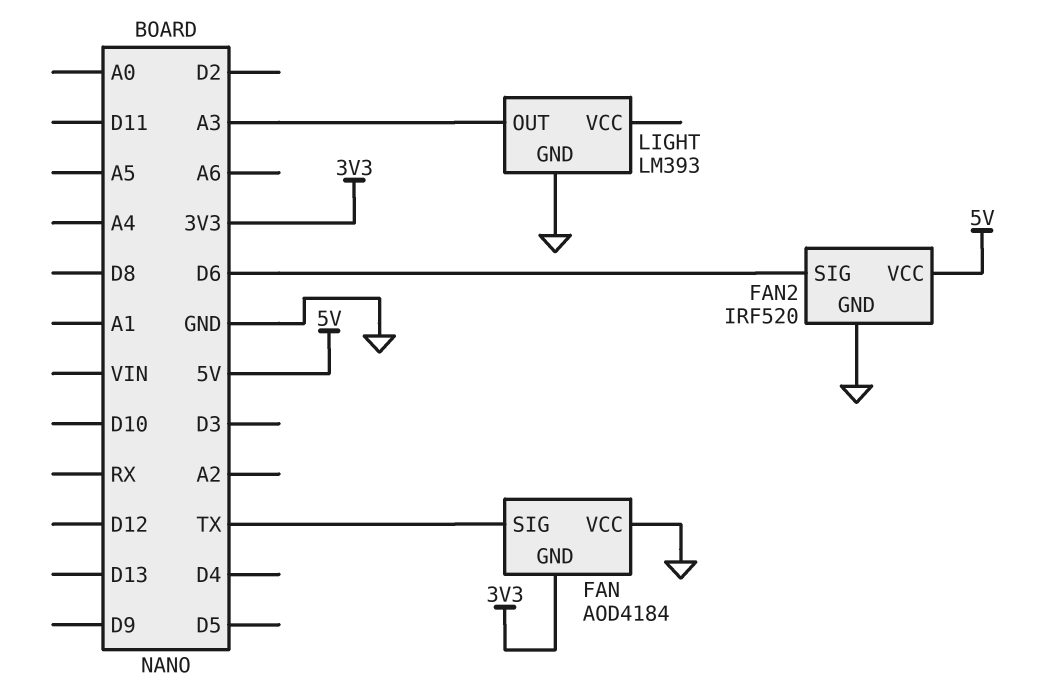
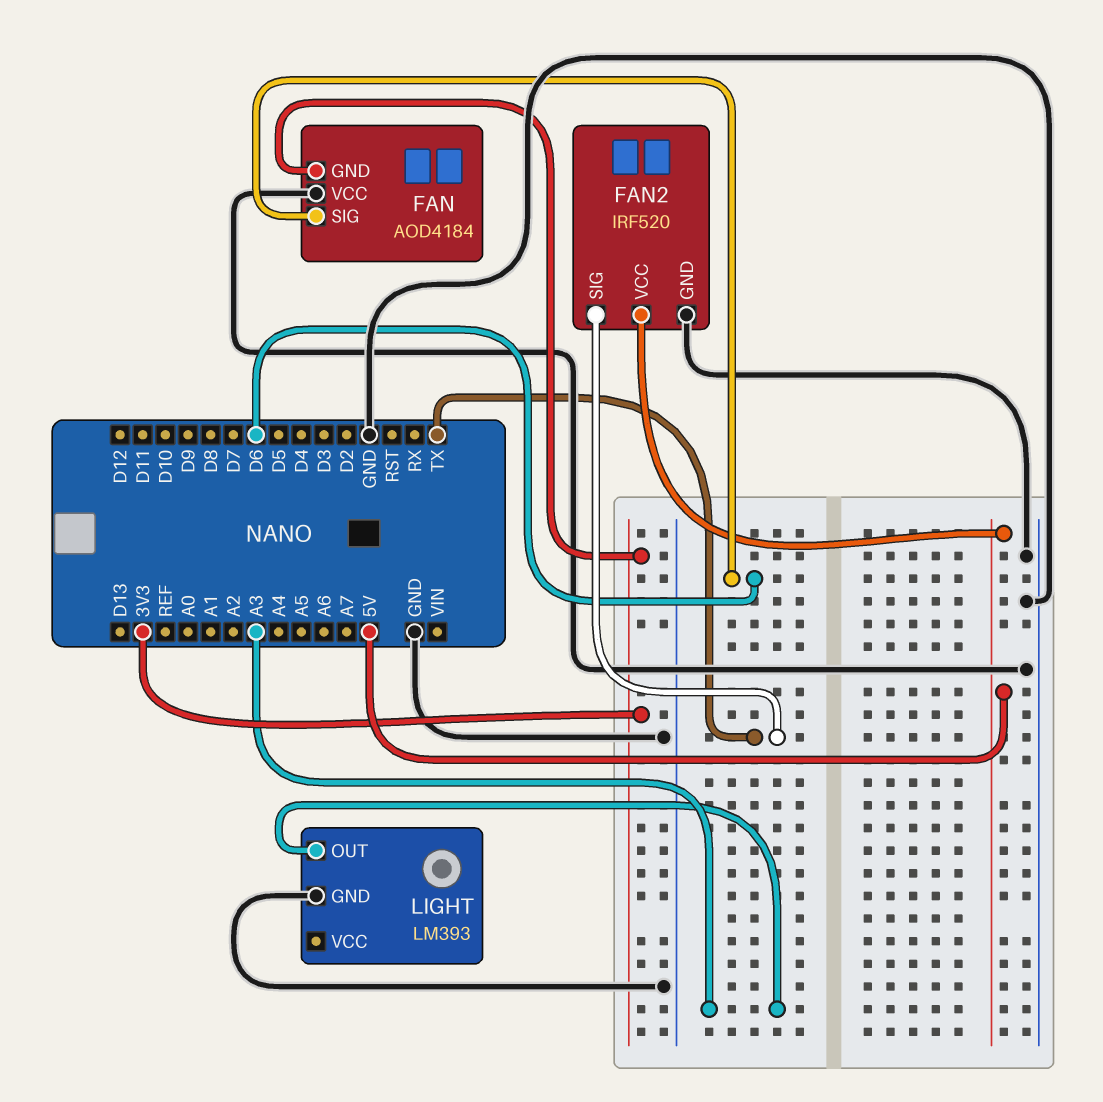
FAN pin SIG: TX -> D6
FAN2 pin SIG: D6 -> TX

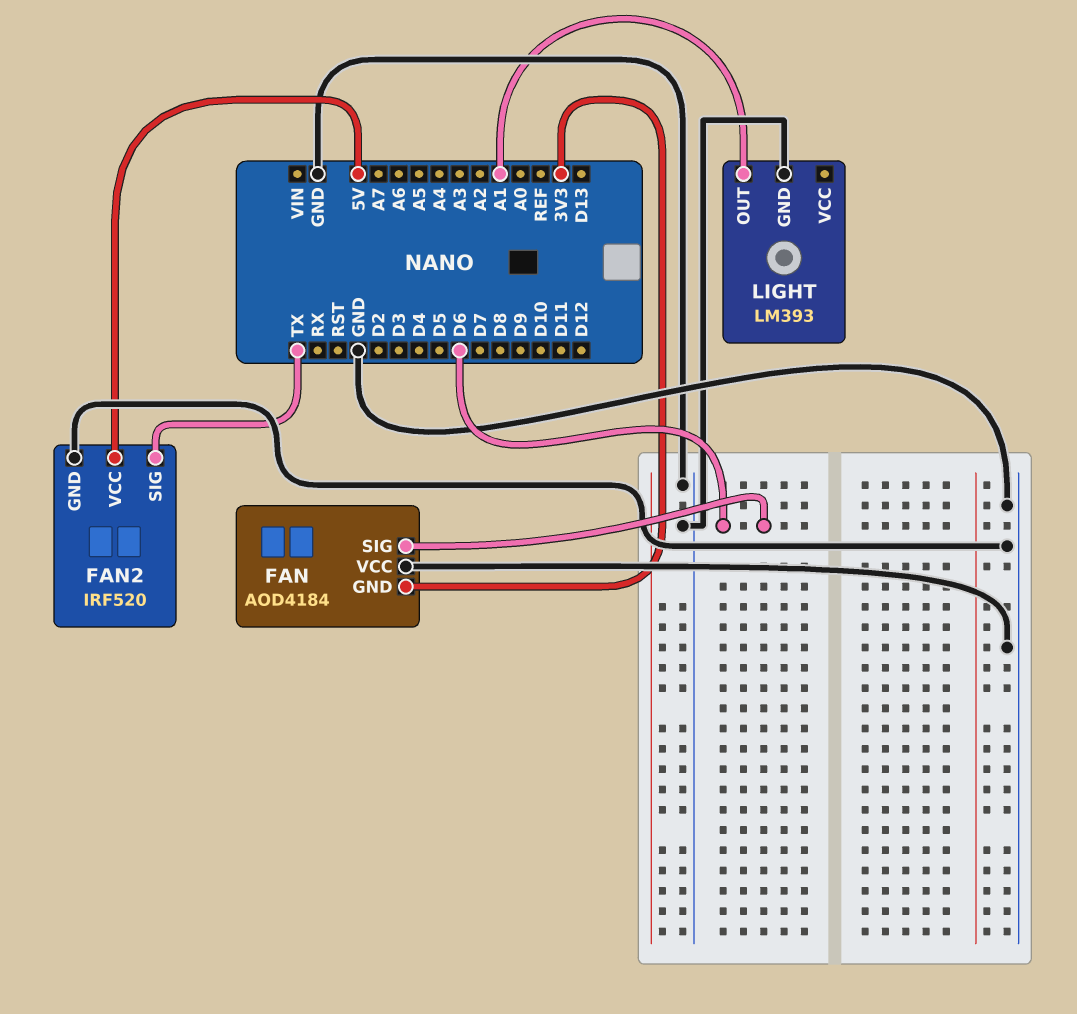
LIGHT pin OUT: A3 -> A1

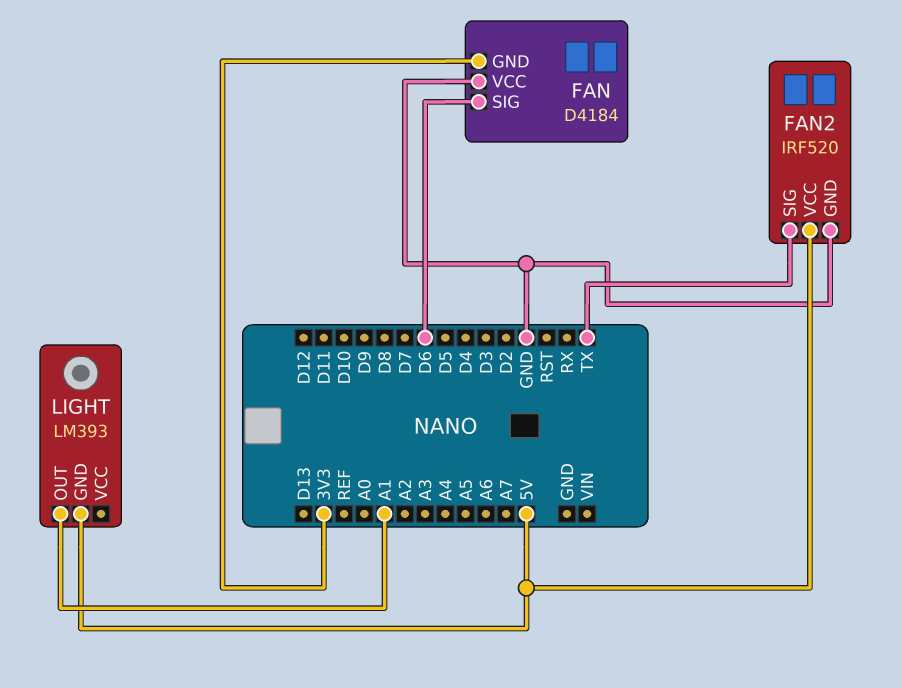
FAN: AOD4184 -> D4184
LIGHT pin GND: GND -> 5V

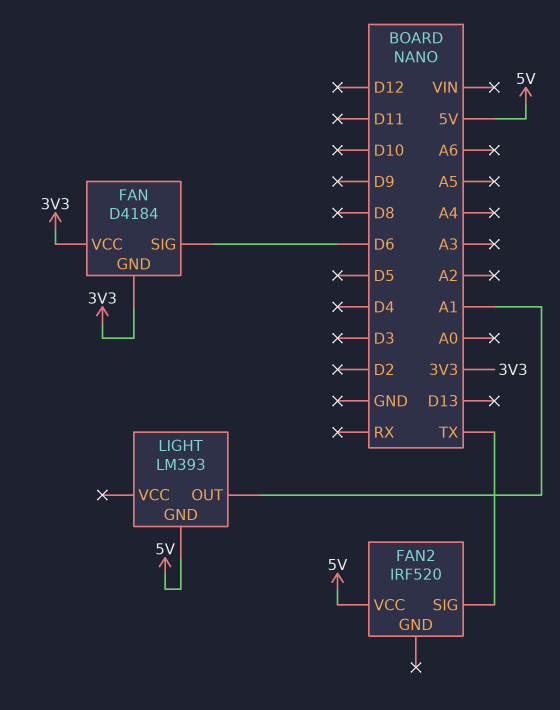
FAN pin VCC: GND -> 3V3
FAN2 pin GND: GND -> none

